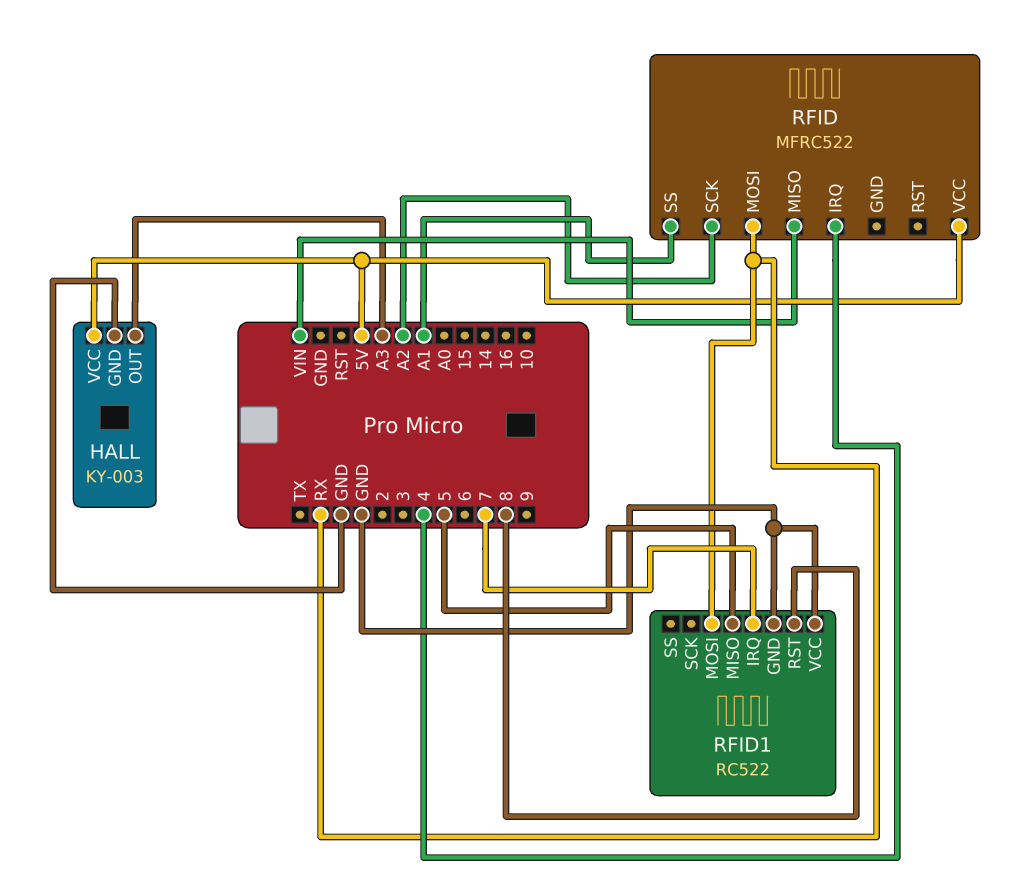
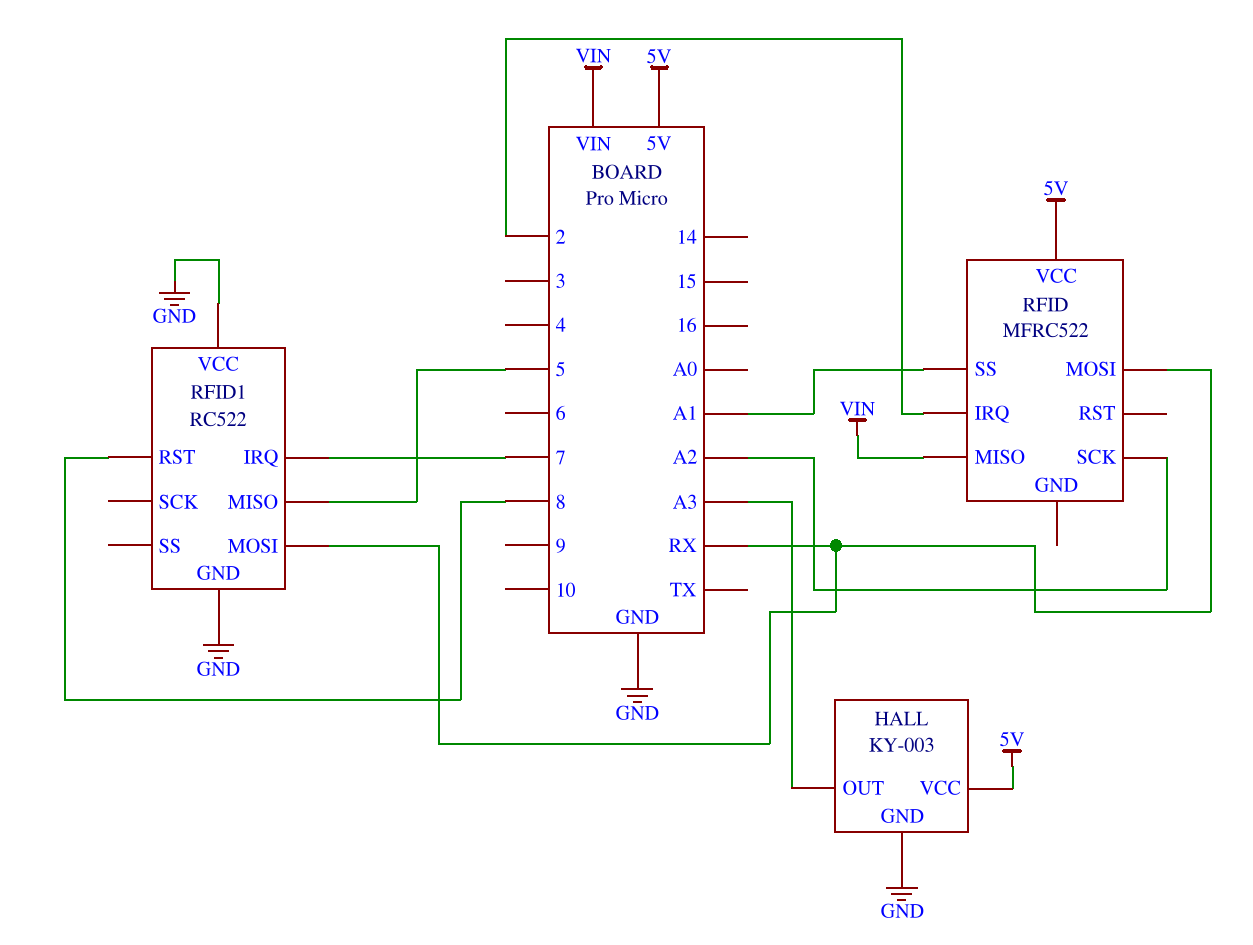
RFID pin IRQ: 4 -> 2

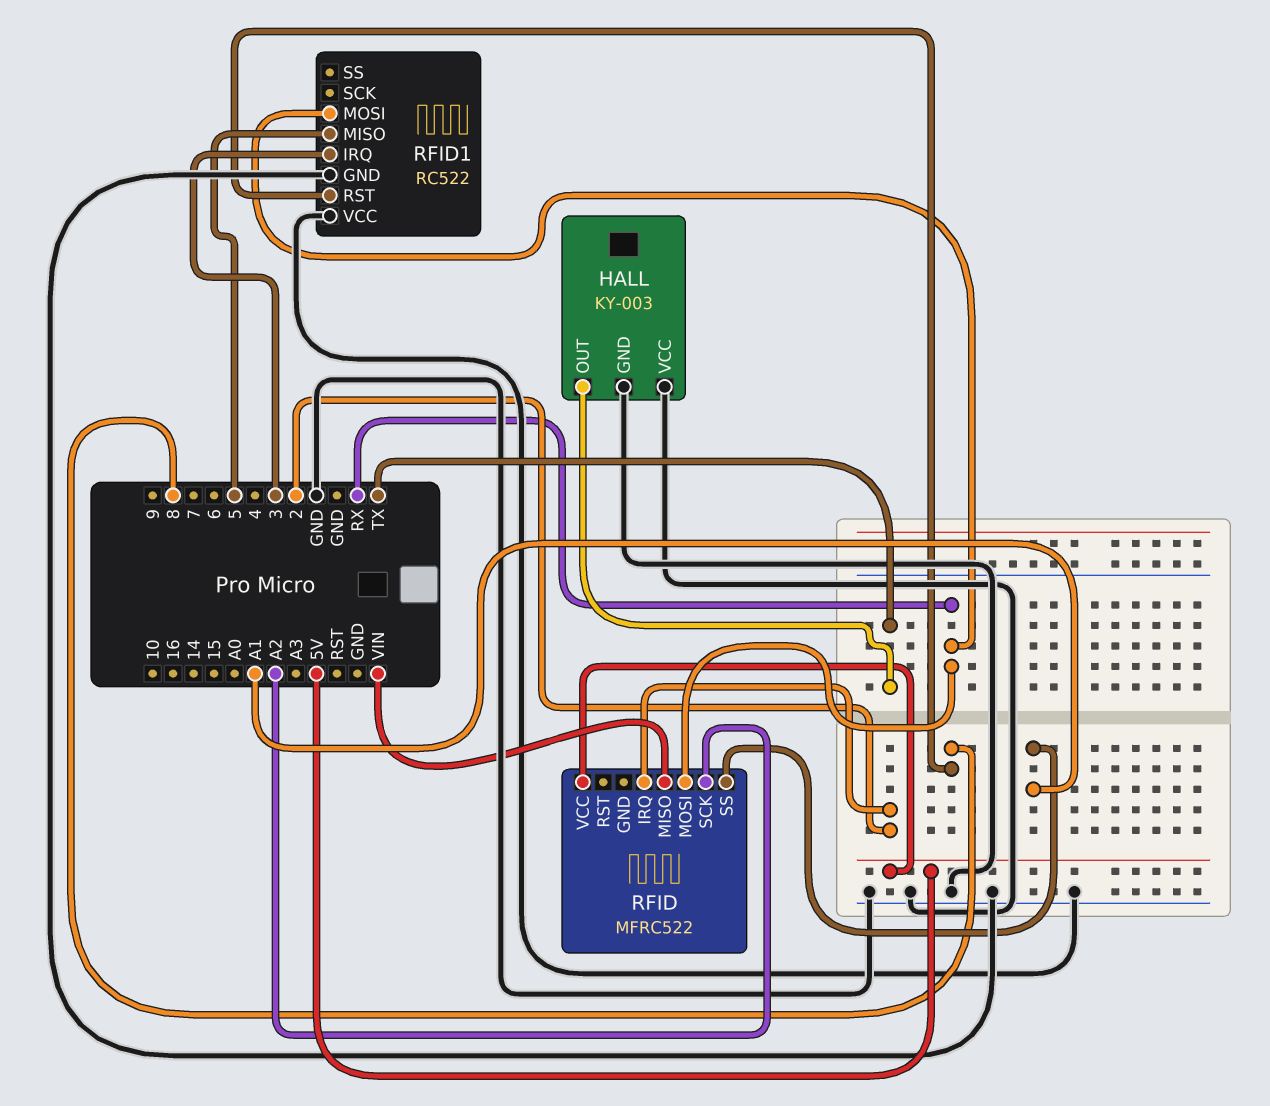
HALL pin OUT: A3 -> TX
HALL pin VCC: 5V -> GND
RFID1 pin IRQ: 7 -> 3

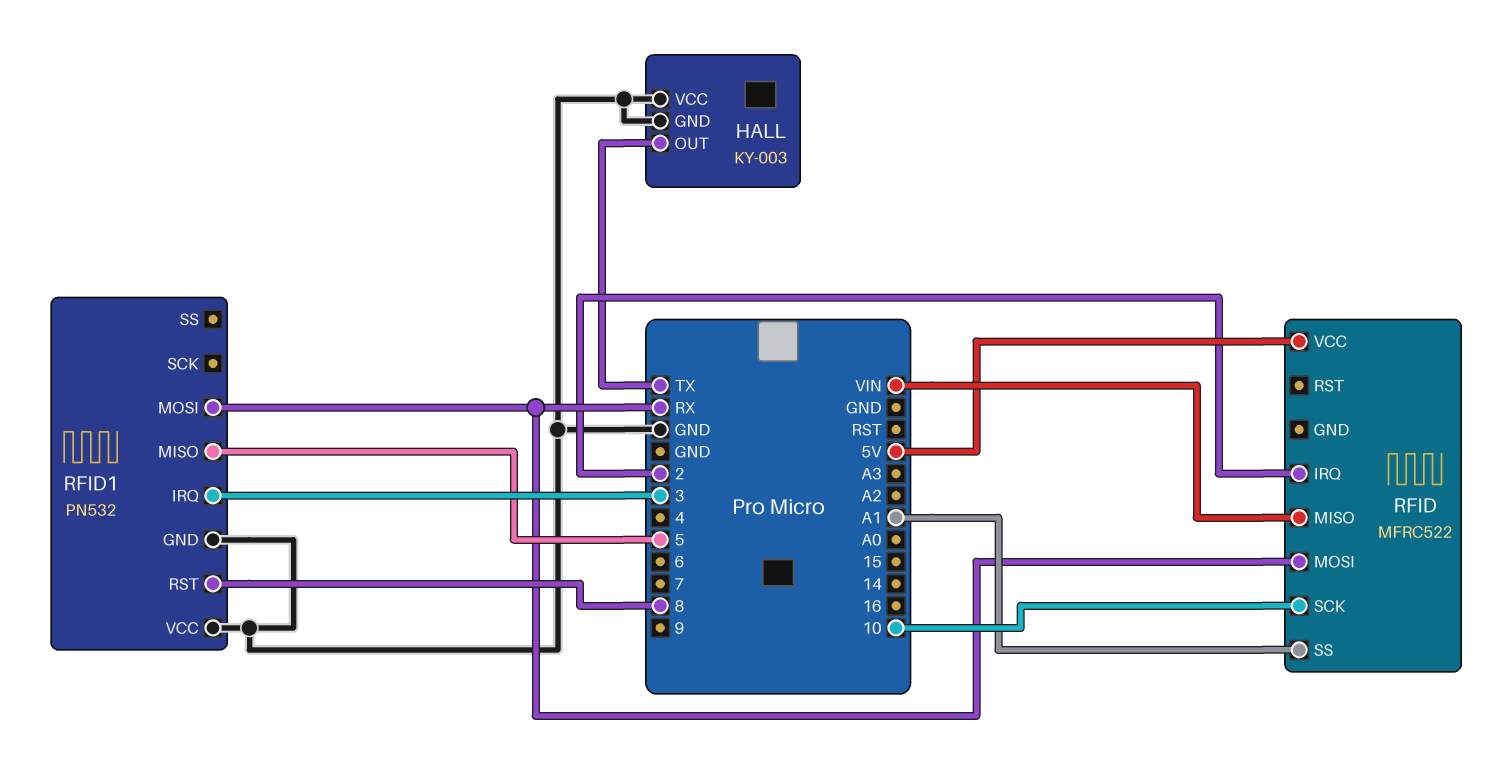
RFID pin SCK: A2 -> 10
RFID1: RC522 -> PN532

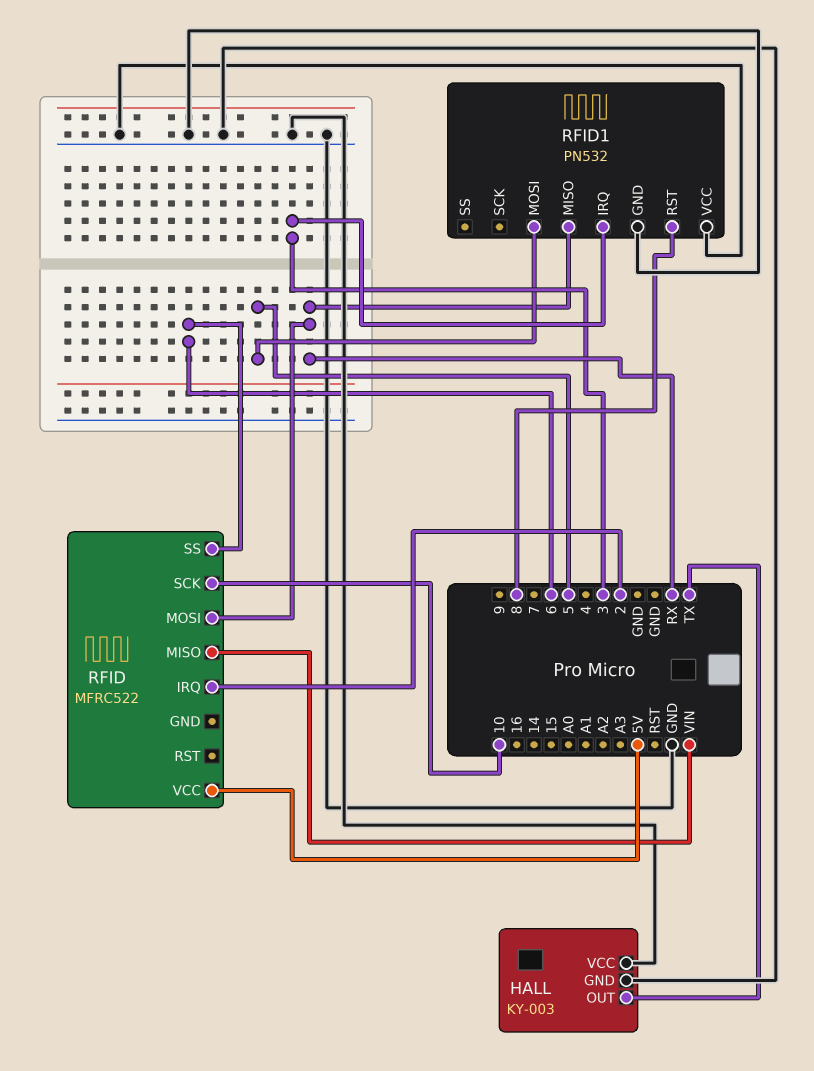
RFID pin SS: A1 -> 6
RFID1 pin MISO: 5 -> RX
RFID1 pin MOSI: RX -> 5

